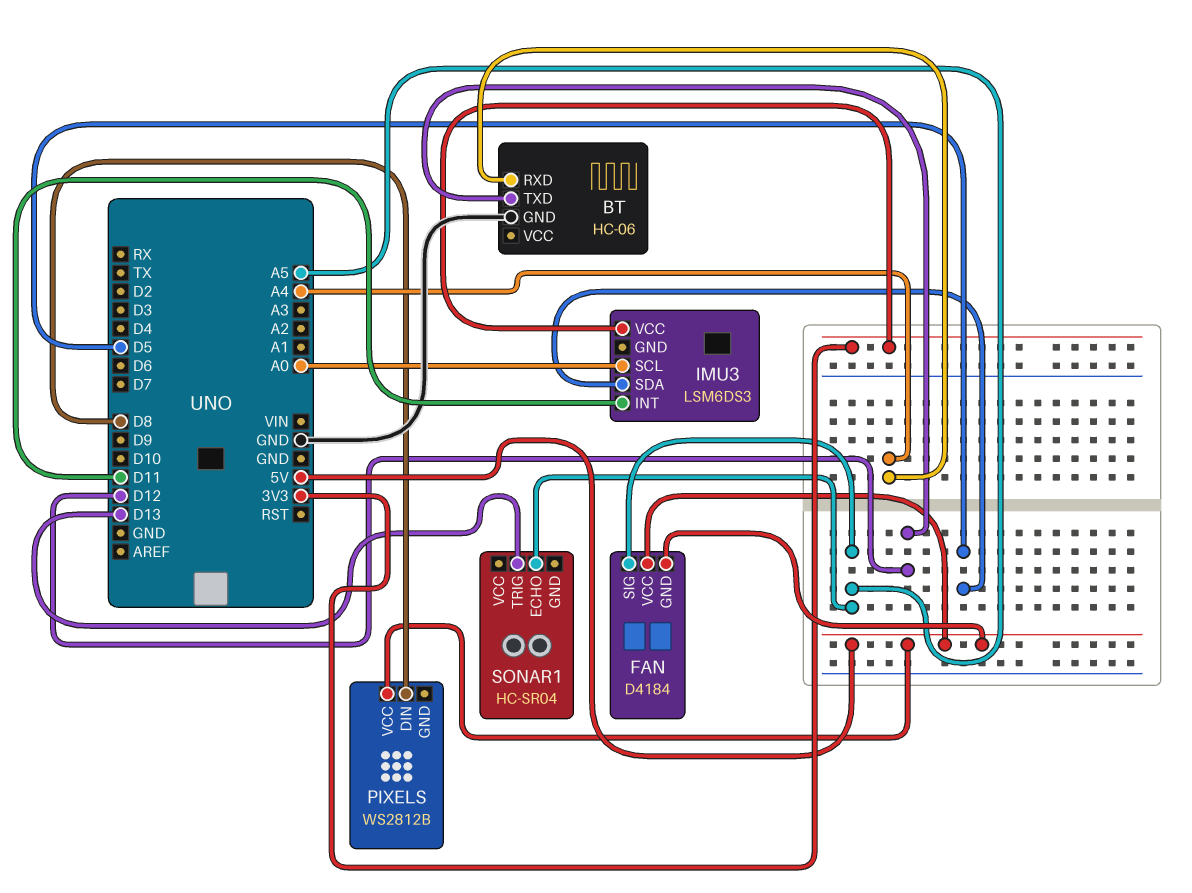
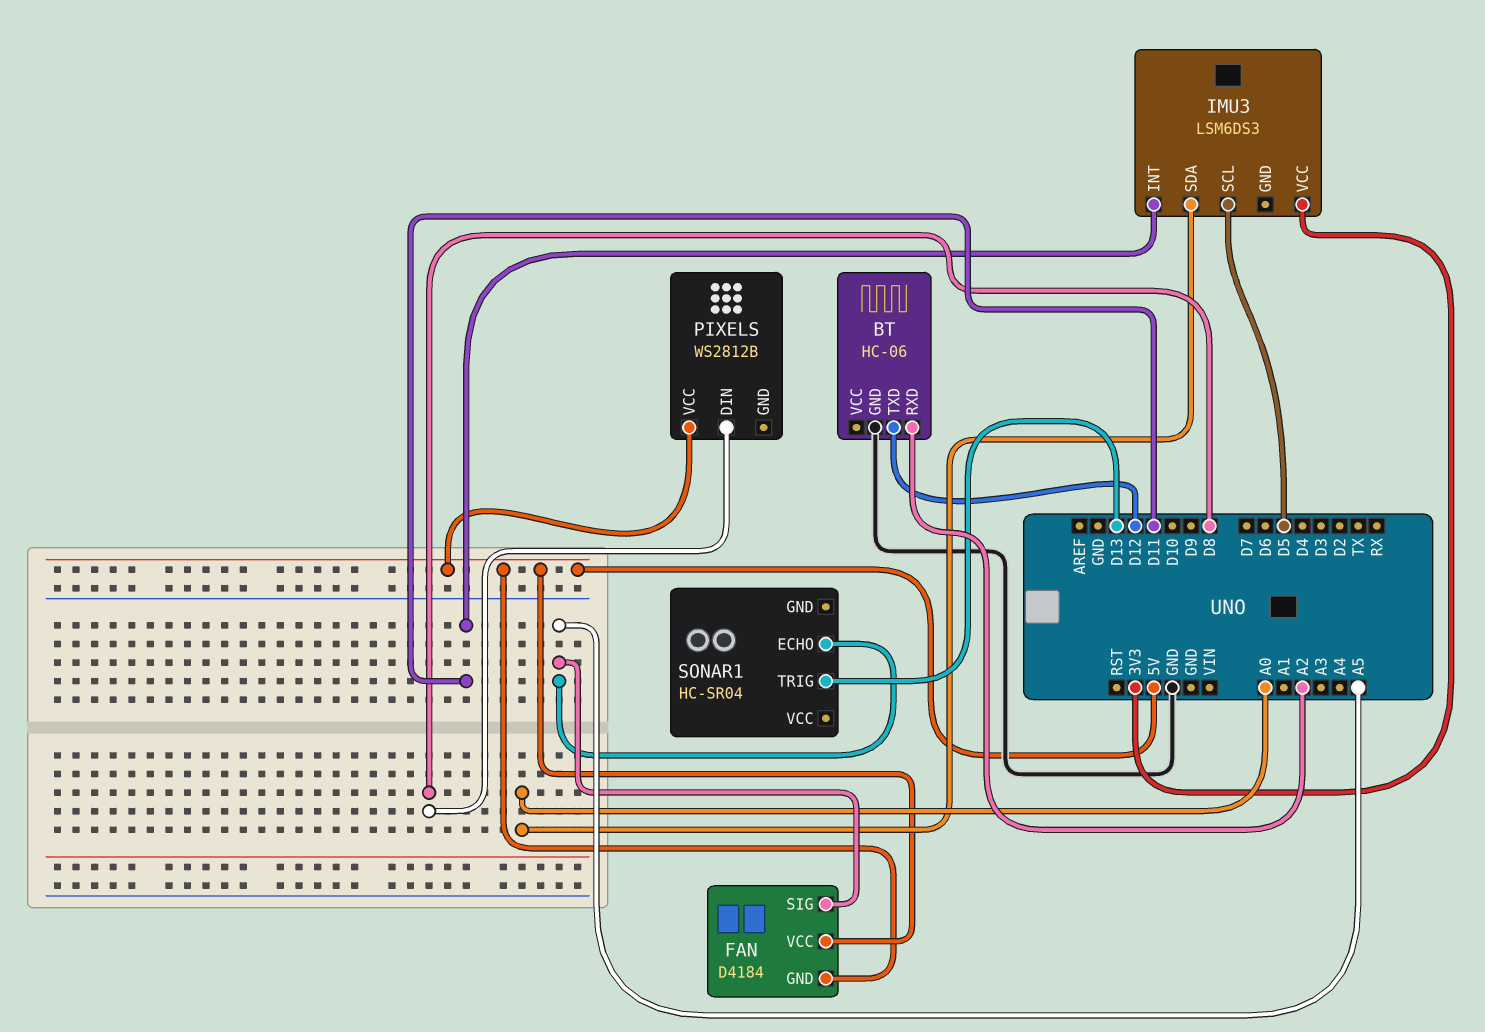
BT pin RXD: A4 -> A2
IMU3 pin SCL: A0 -> D5
IMU3 pin SDA: D5 -> A0

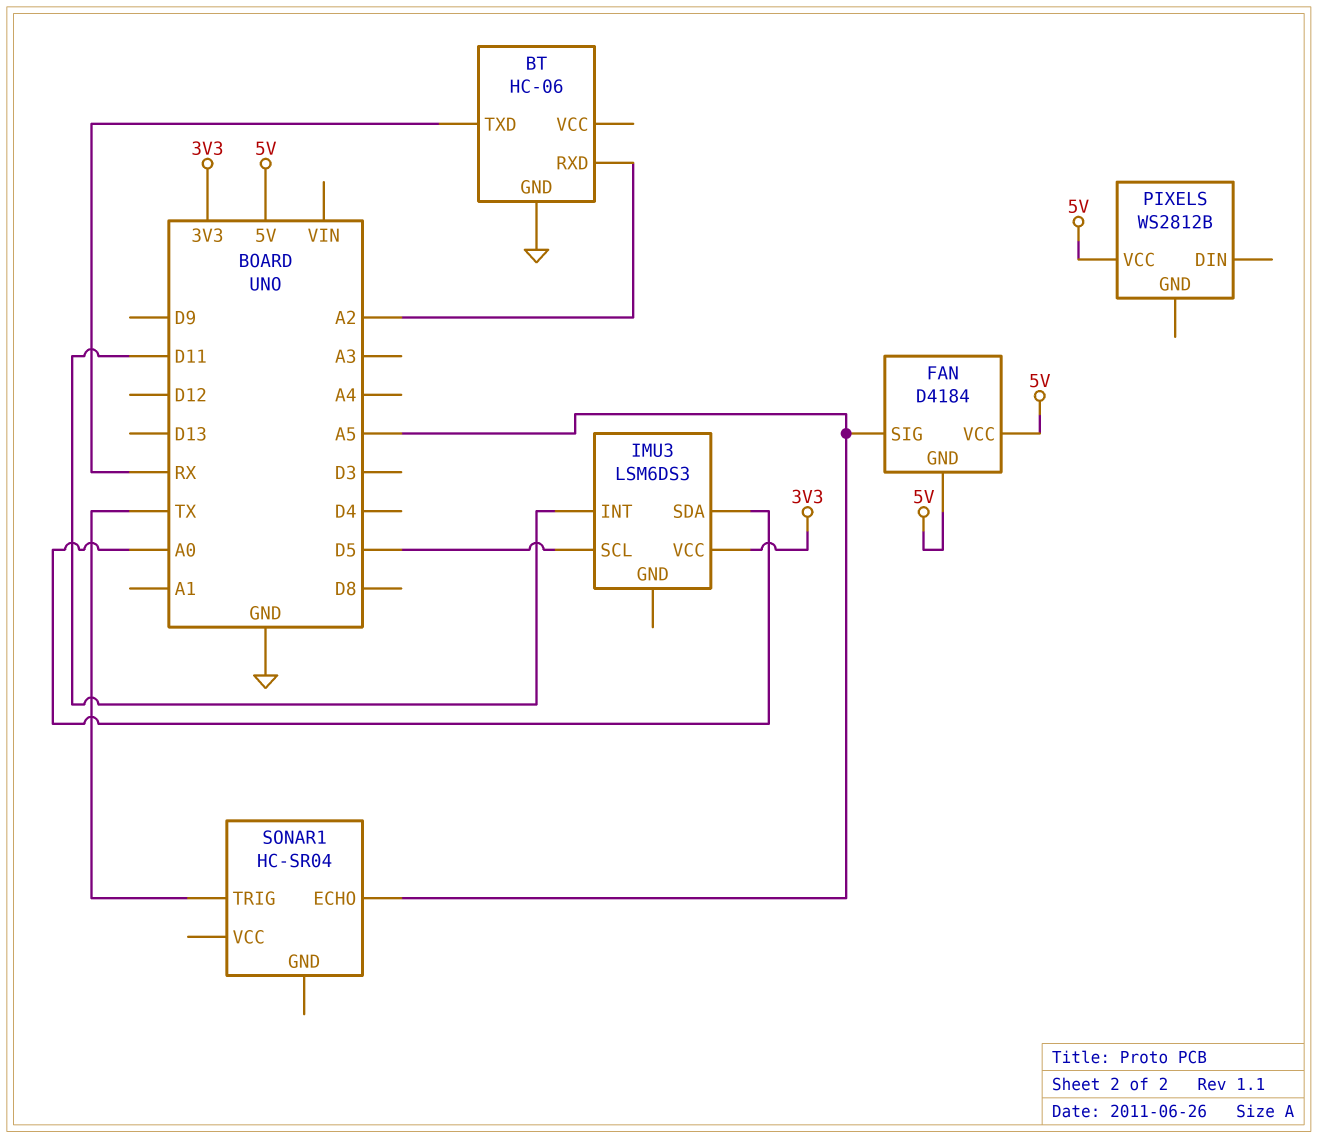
BT pin TXD: D12 -> RX
PIXELS pin DIN: D8 -> none
SONAR1 pin TRIG: D13 -> TX

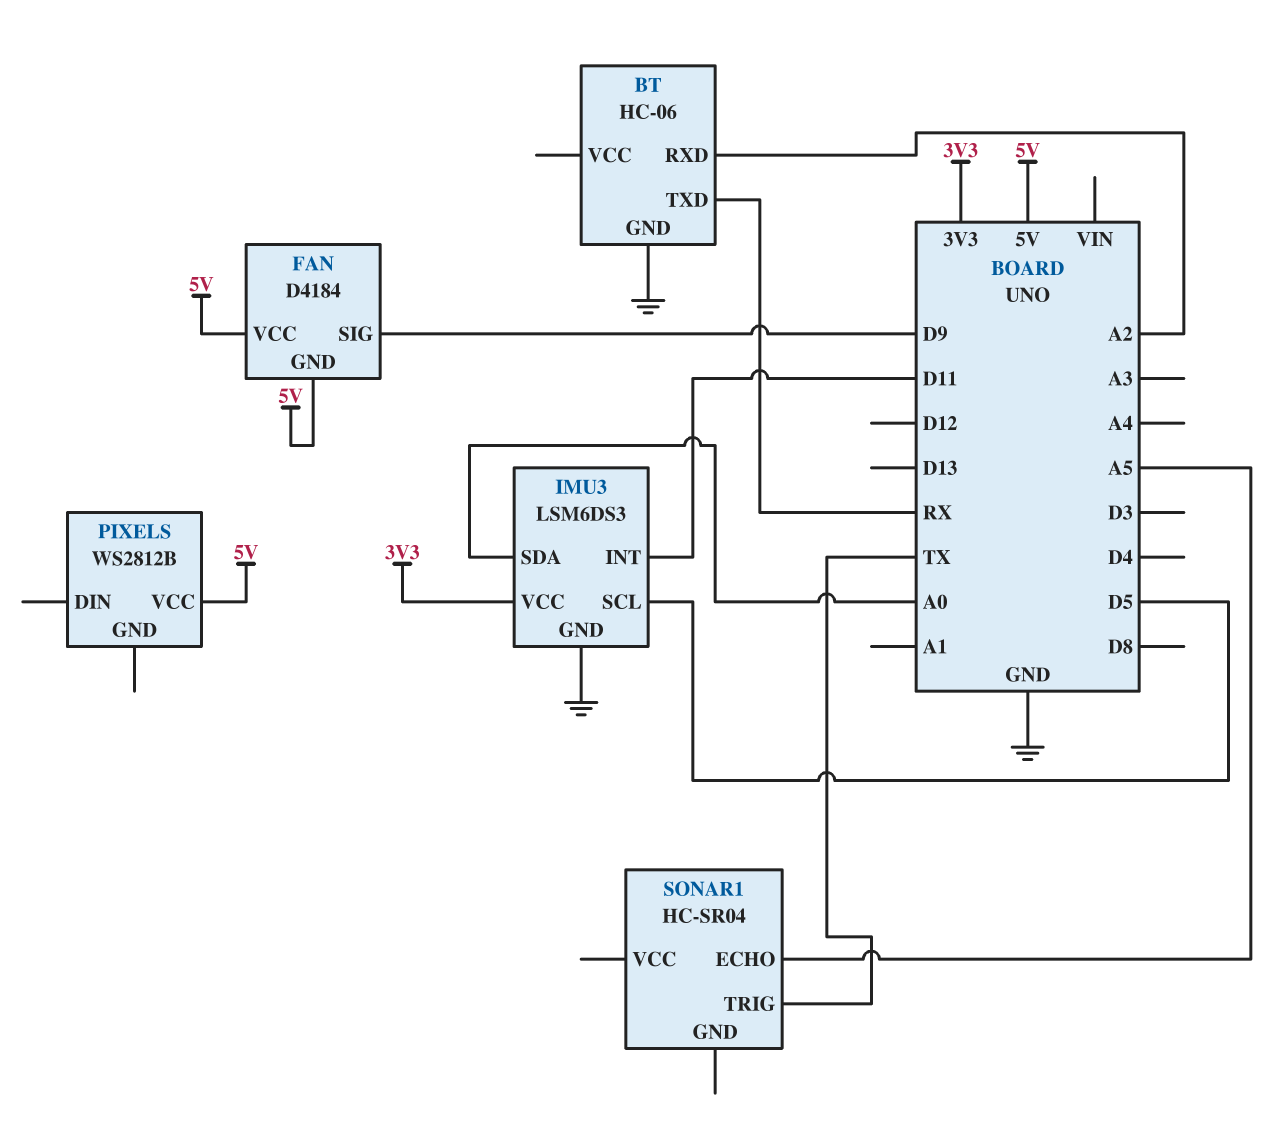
FAN pin SIG: A5 -> D9
IMU3 pin GND: none -> GND

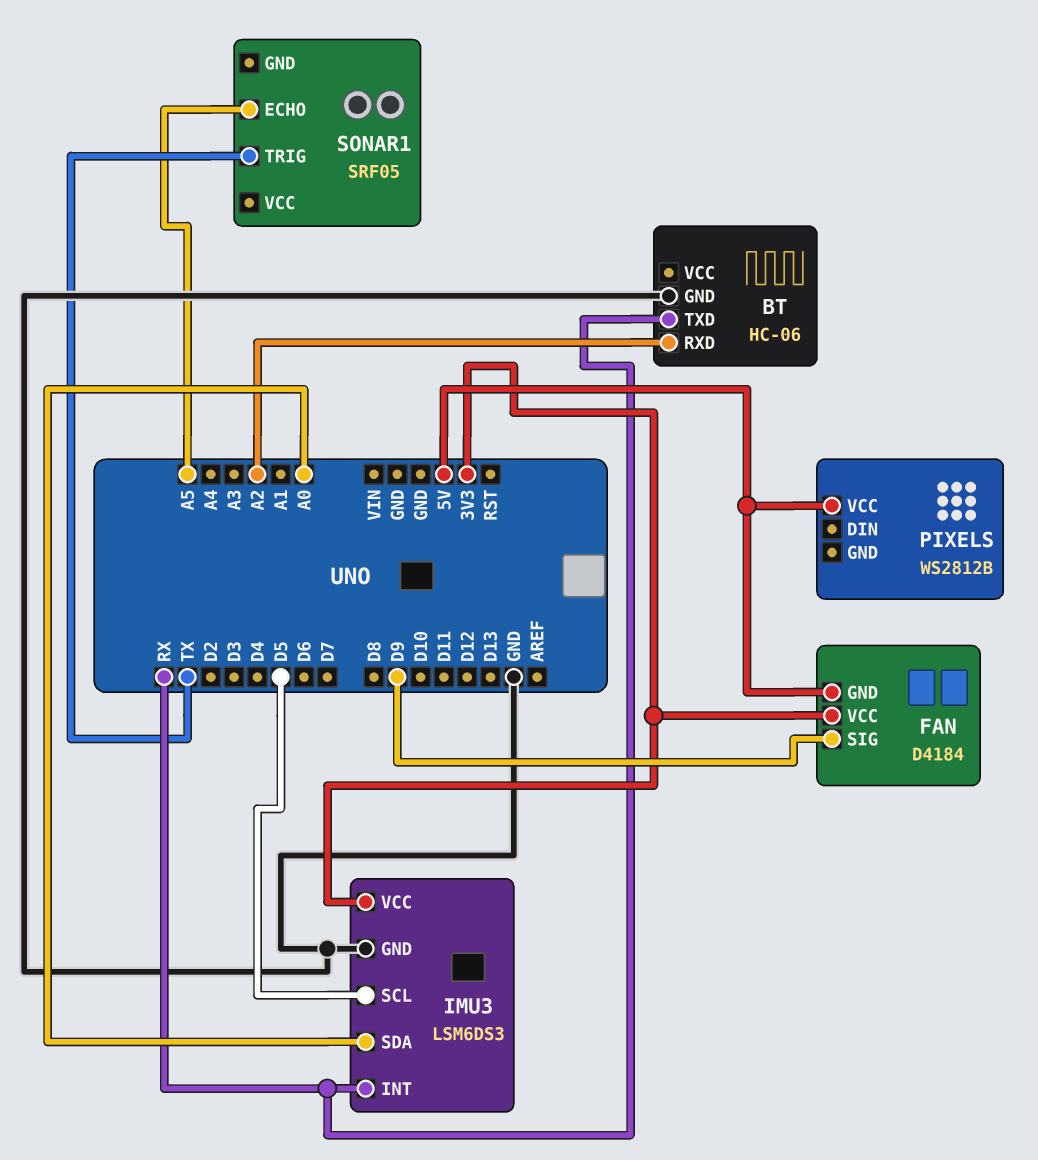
FAN pin VCC: 5V -> 3V3
IMU3 pin INT: D11 -> RX
SONAR1: HC-SR04 -> SRF05

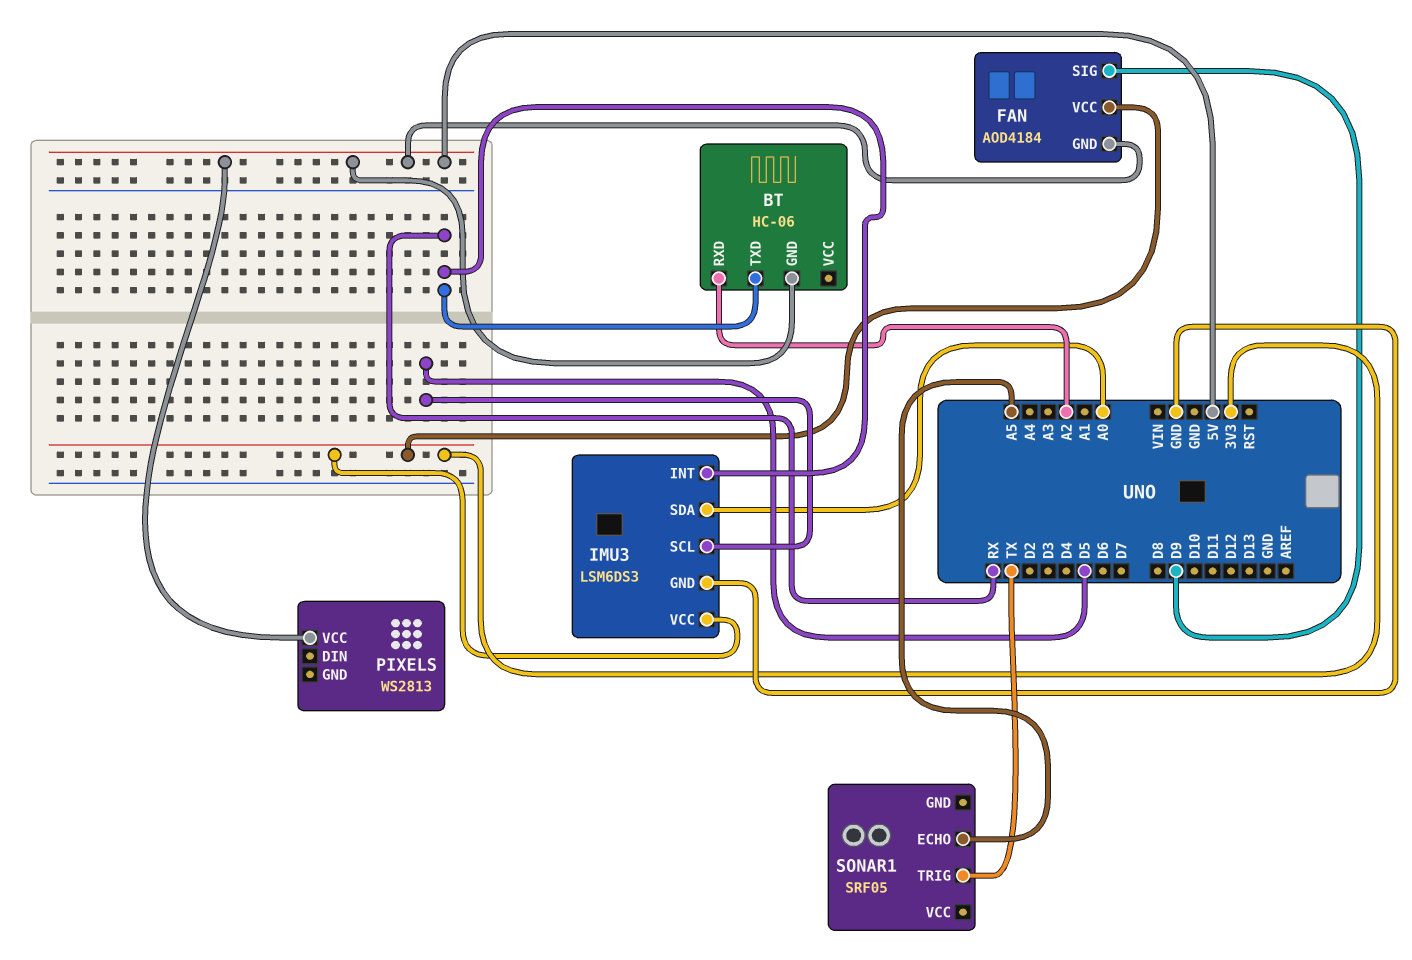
BT pin GND: GND -> 5V
FAN: D4184 -> AOD4184
PIXELS: WS2812B -> WS2813

